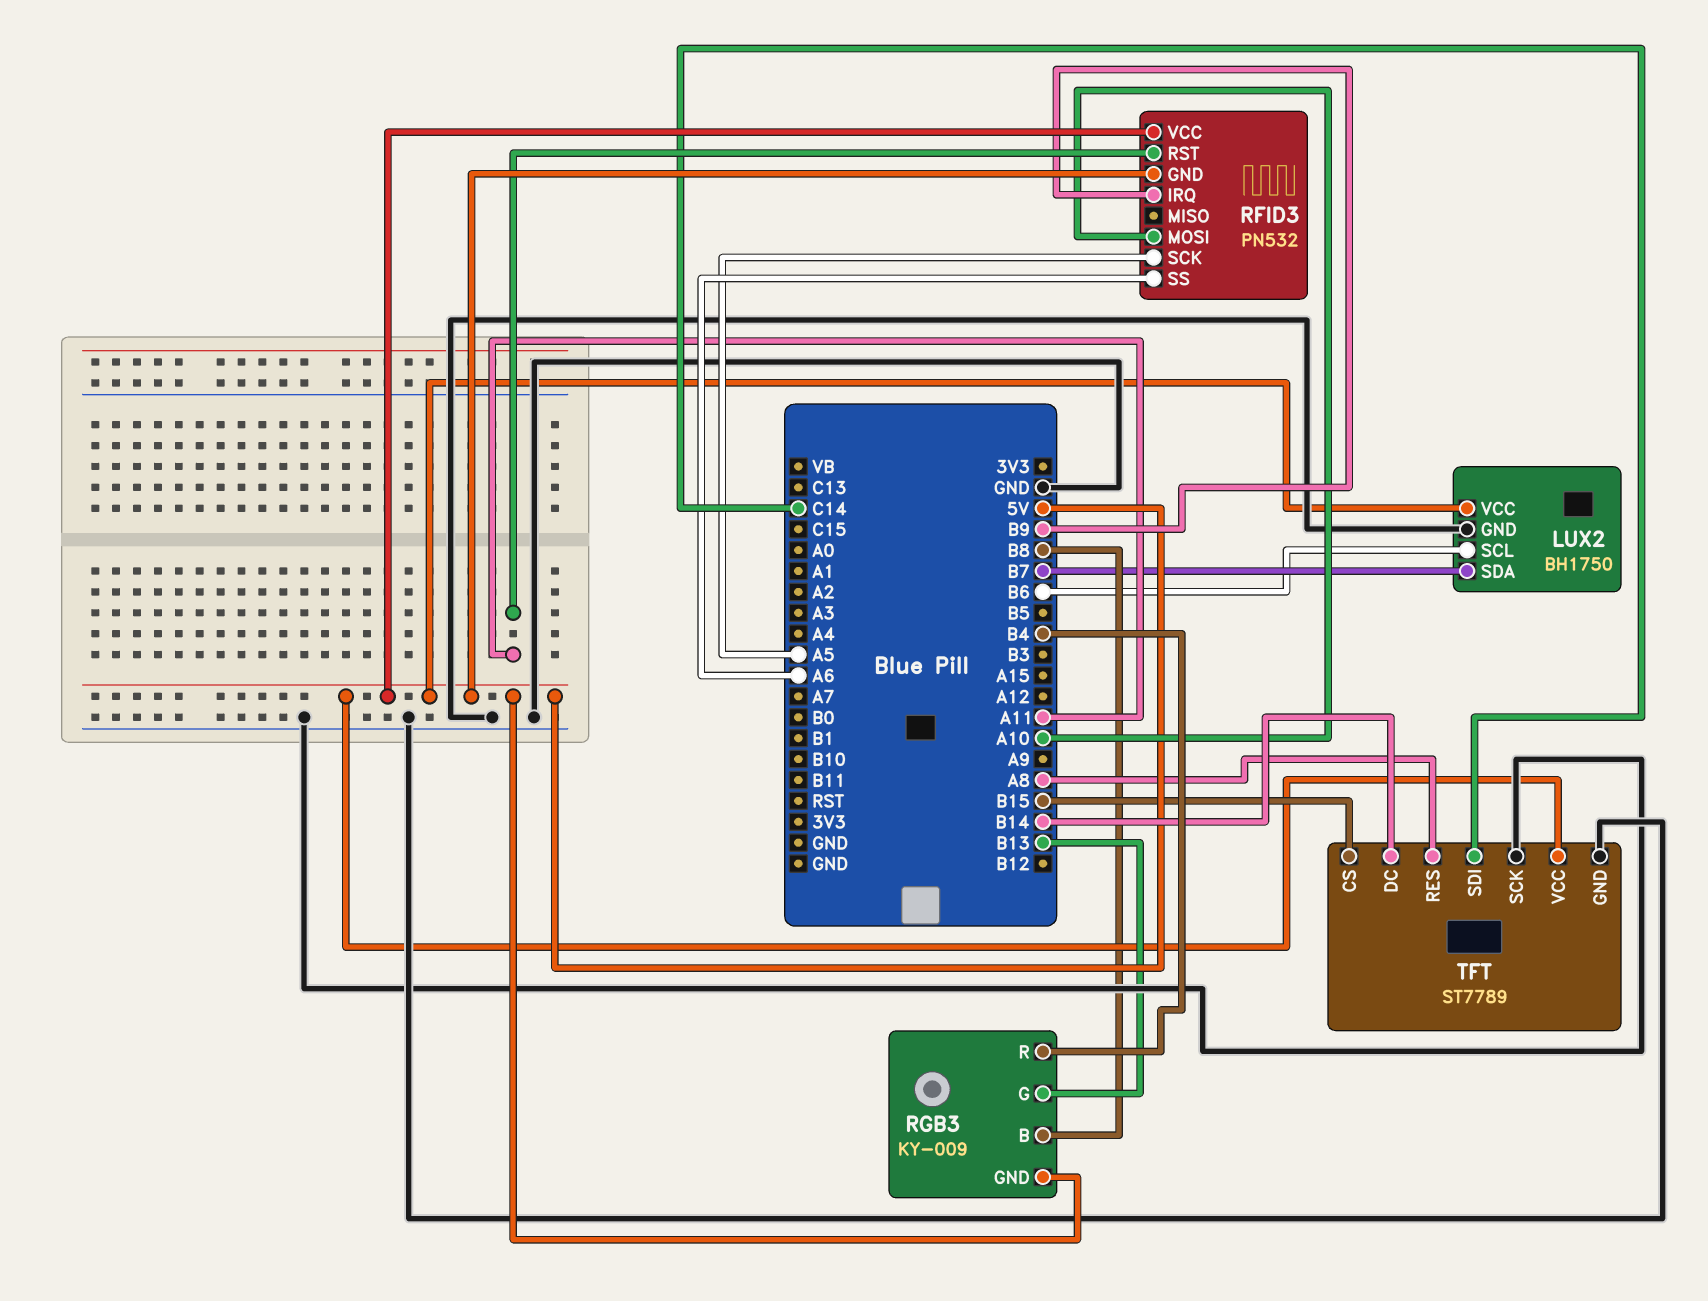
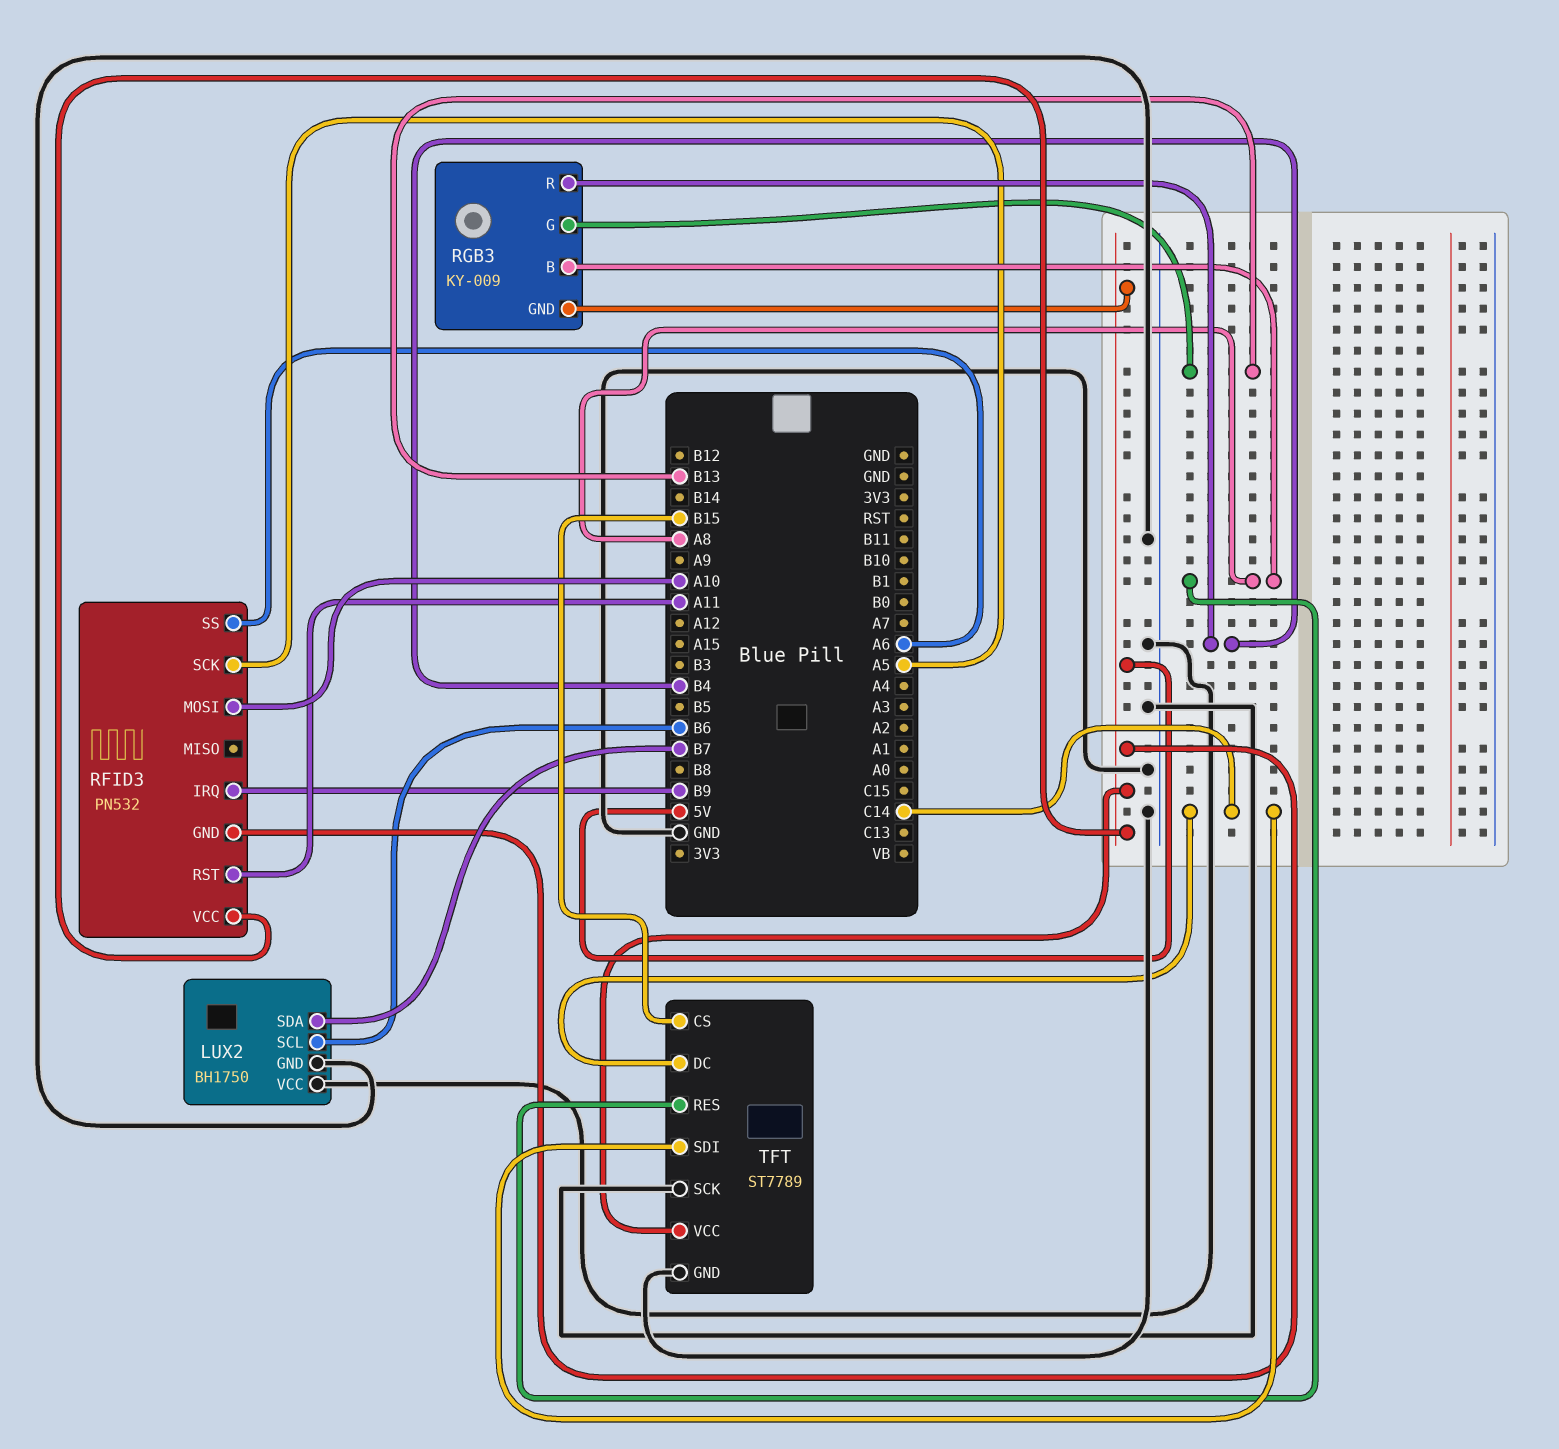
LUX2 pin VCC: 5V -> GND
RGB3 pin B: B8 -> A8
TFT pin DC: B14 -> C14

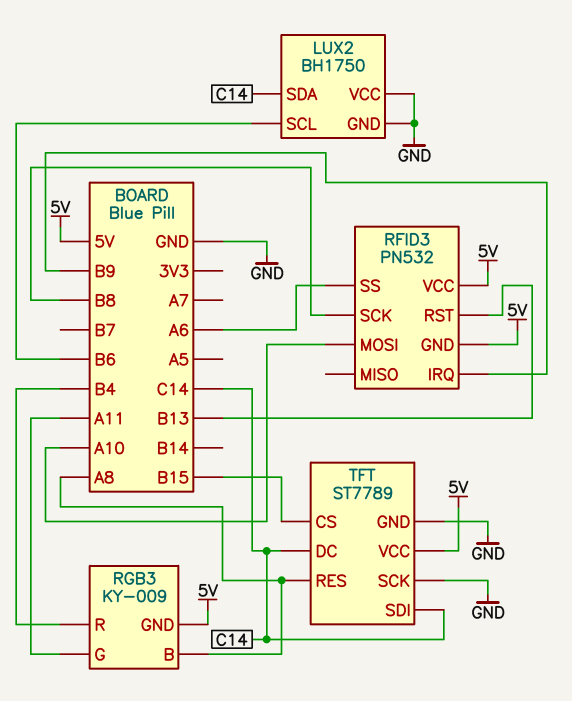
LUX2 pin SDA: B7 -> C14
RFID3 pin RST: A11 -> B13
RFID3 pin SCK: A5 -> B8
RGB3 pin G: B13 -> A11

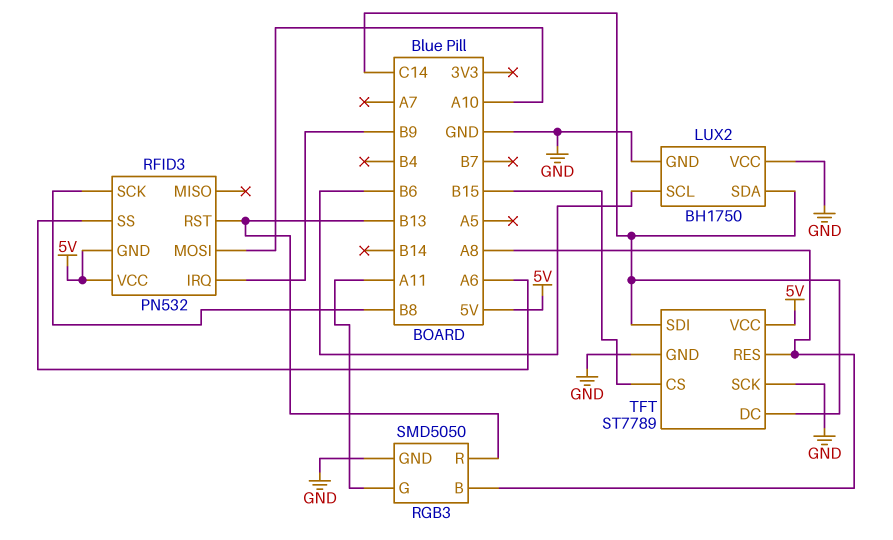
RGB3: KY-009 -> SMD5050
RGB3 pin GND: 5V -> GND
RGB3 pin R: B4 -> B13

